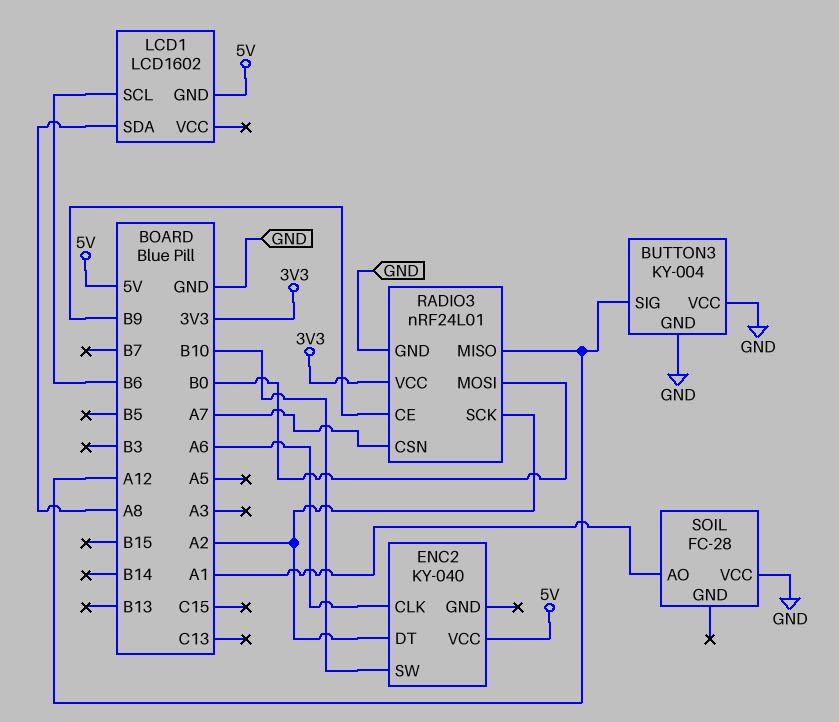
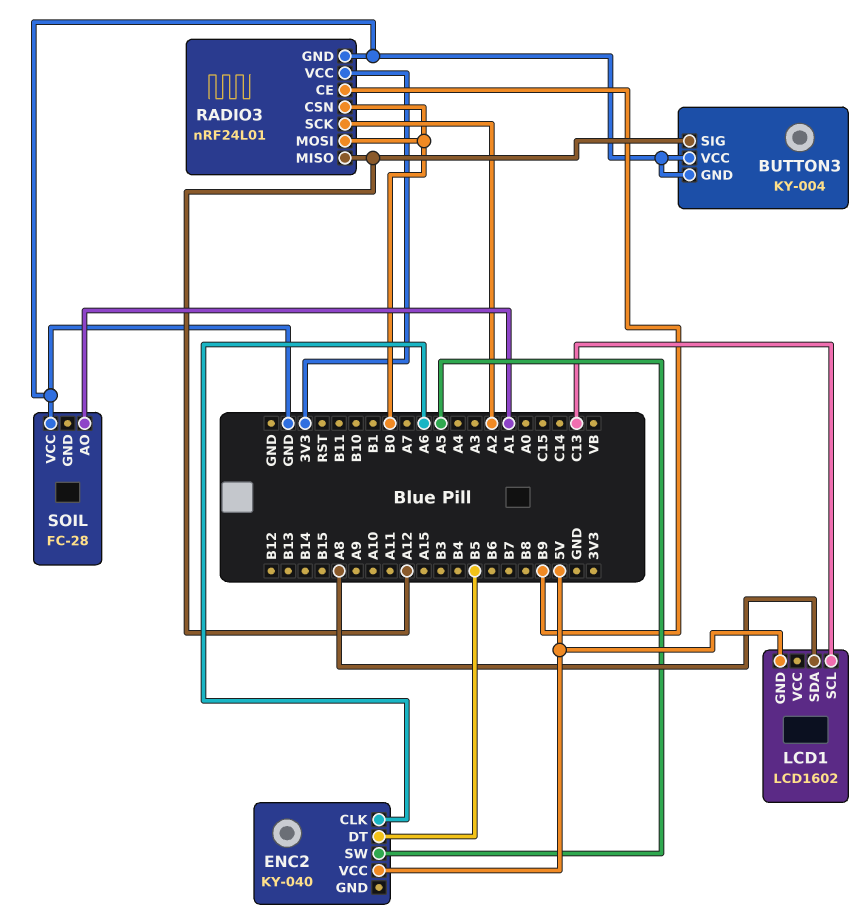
ENC2 pin DT: A2 -> B5
ENC2 pin SW: B10 -> A5
LCD1 pin SCL: B6 -> C13
RADIO3 pin CSN: A7 -> B0

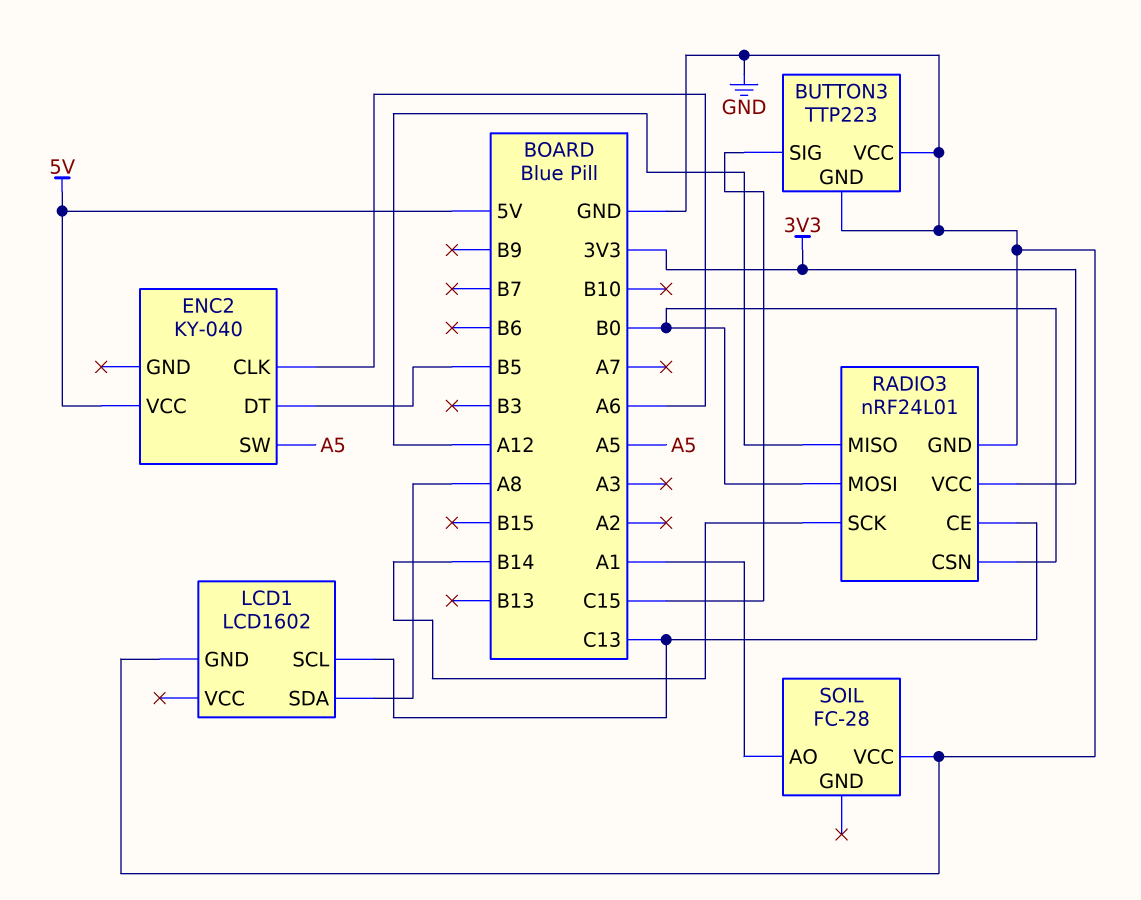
BUTTON3: KY-004 -> TTP223
BUTTON3 pin SIG: A12 -> C15
LCD1 pin GND: 5V -> GND
RADIO3 pin CE: B9 -> C13
RADIO3 pin SCK: A2 -> B14

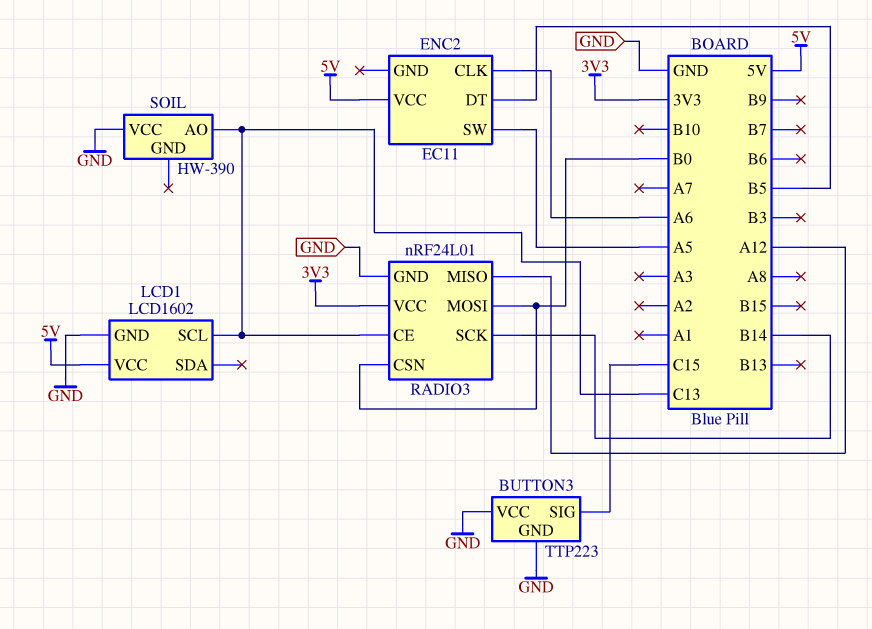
ENC2: KY-040 -> EC11
LCD1 pin SDA: A8 -> none
LCD1 pin VCC: none -> 5V
SOIL: FC-28 -> HW-390
SOIL pin AO: A1 -> C13

